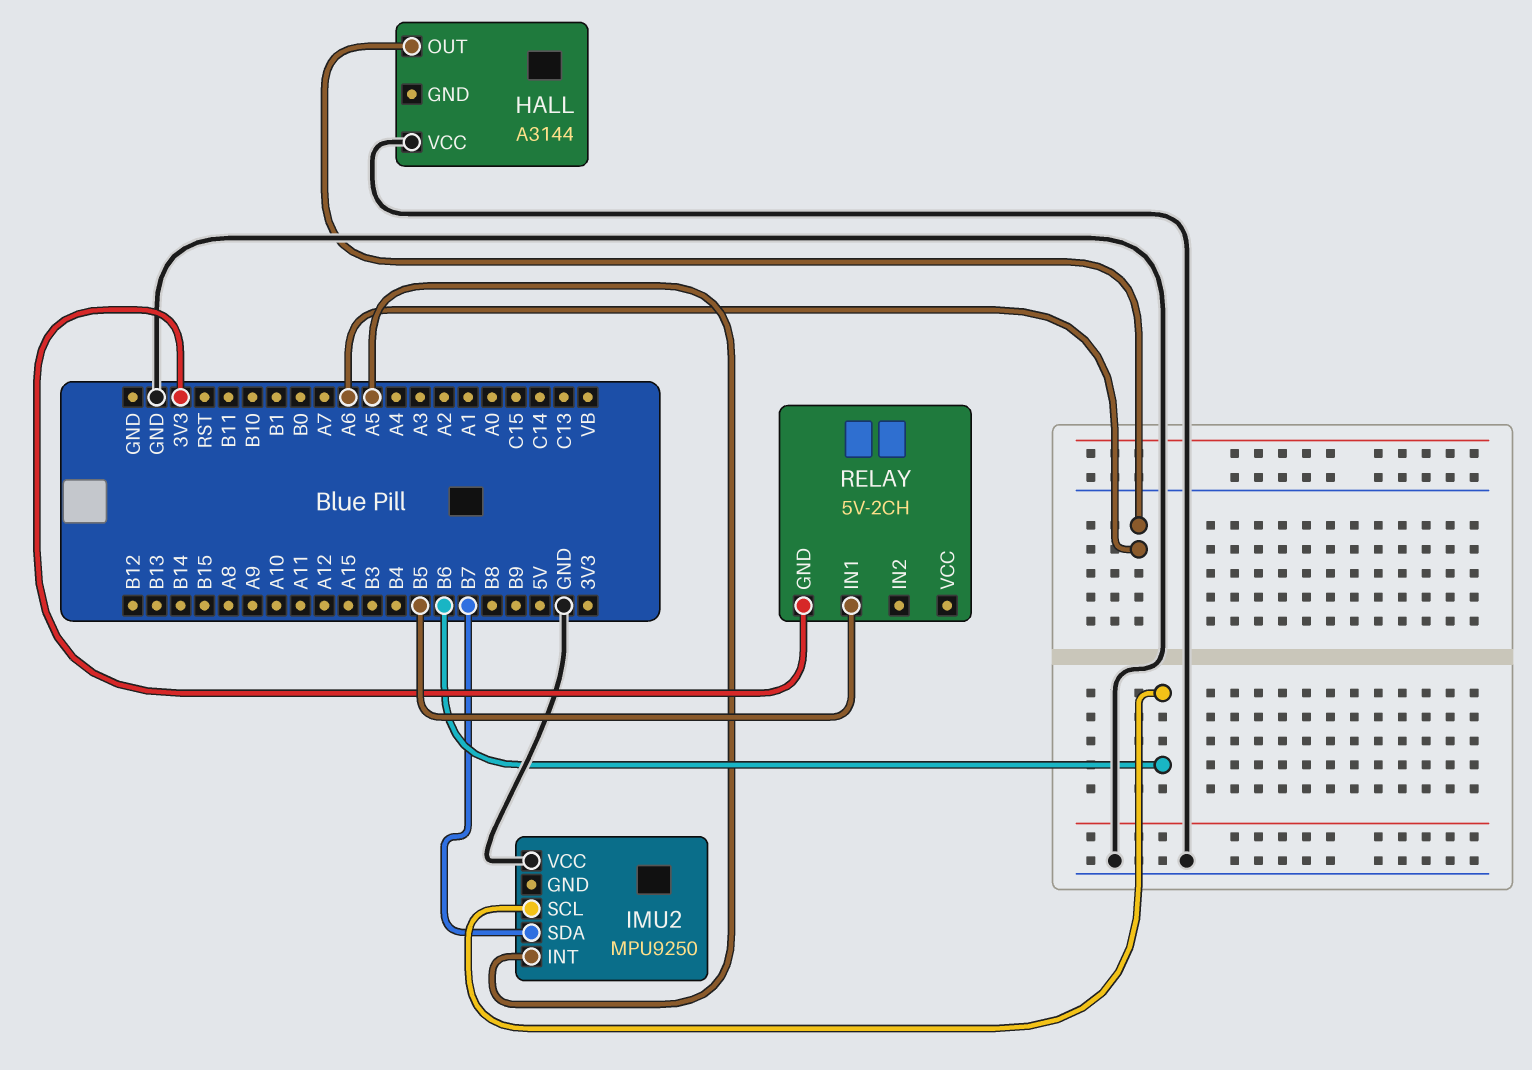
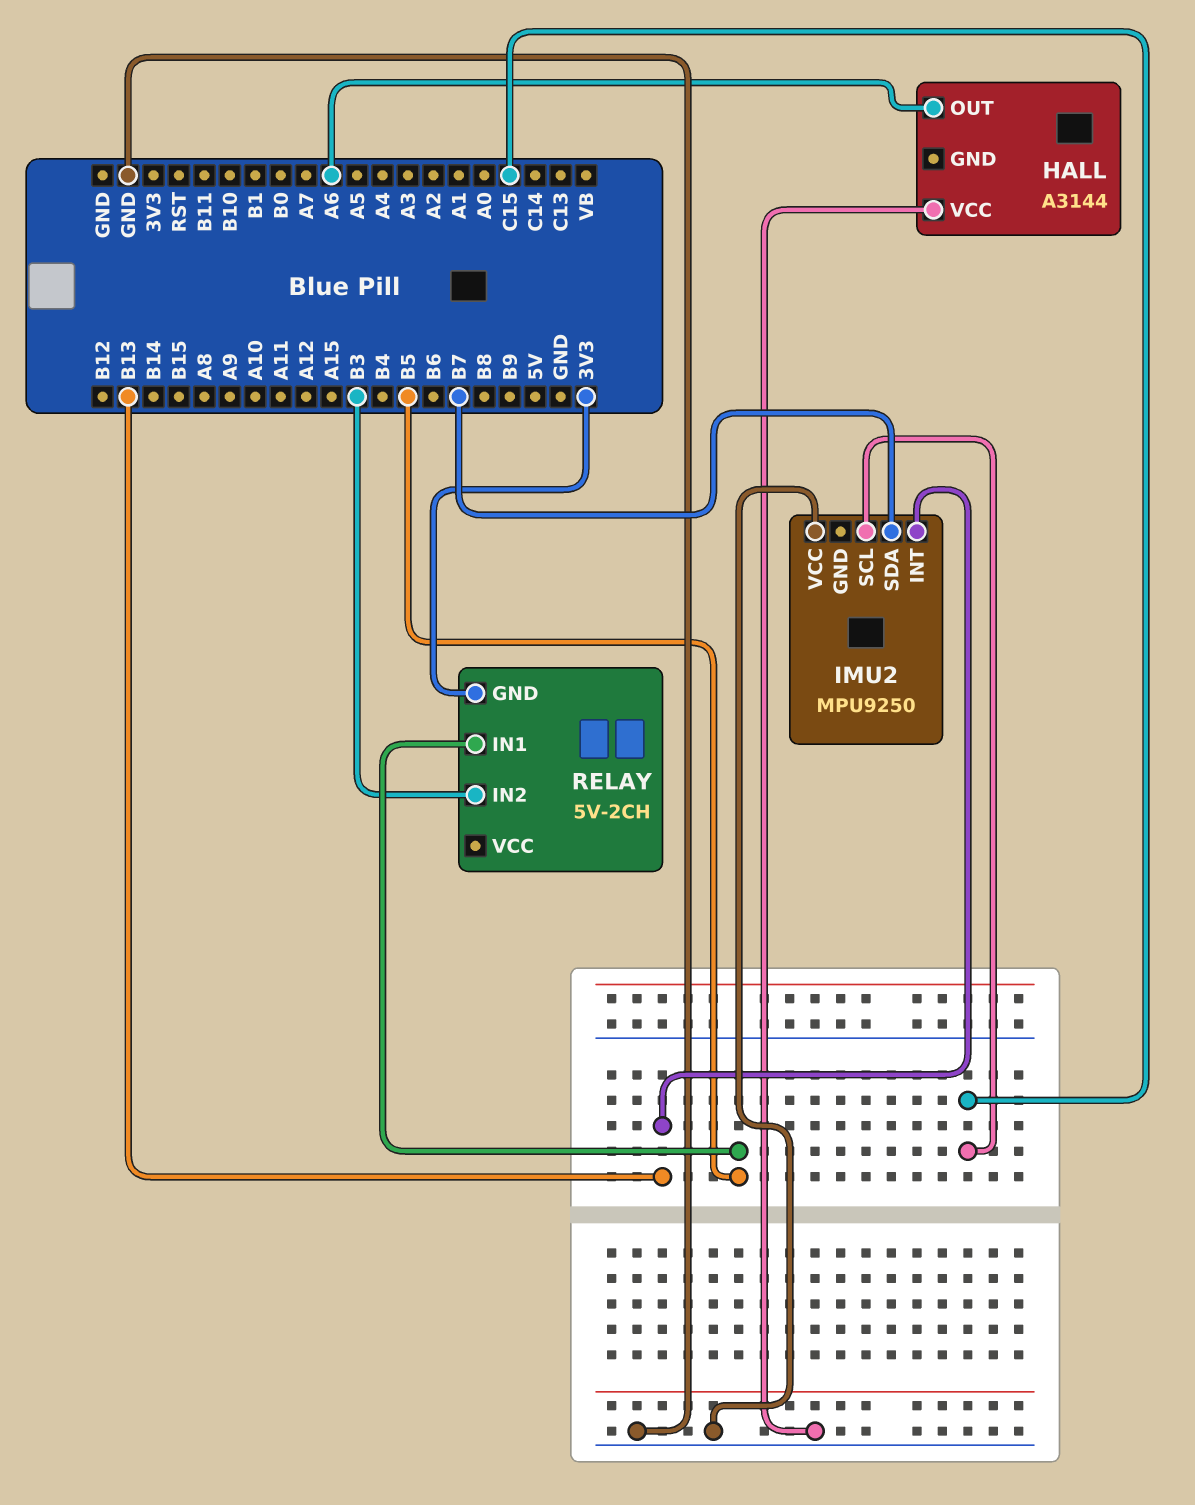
IMU2 pin INT: A5 -> B13
IMU2 pin SCL: B6 -> C15
RELAY pin IN2: none -> B3

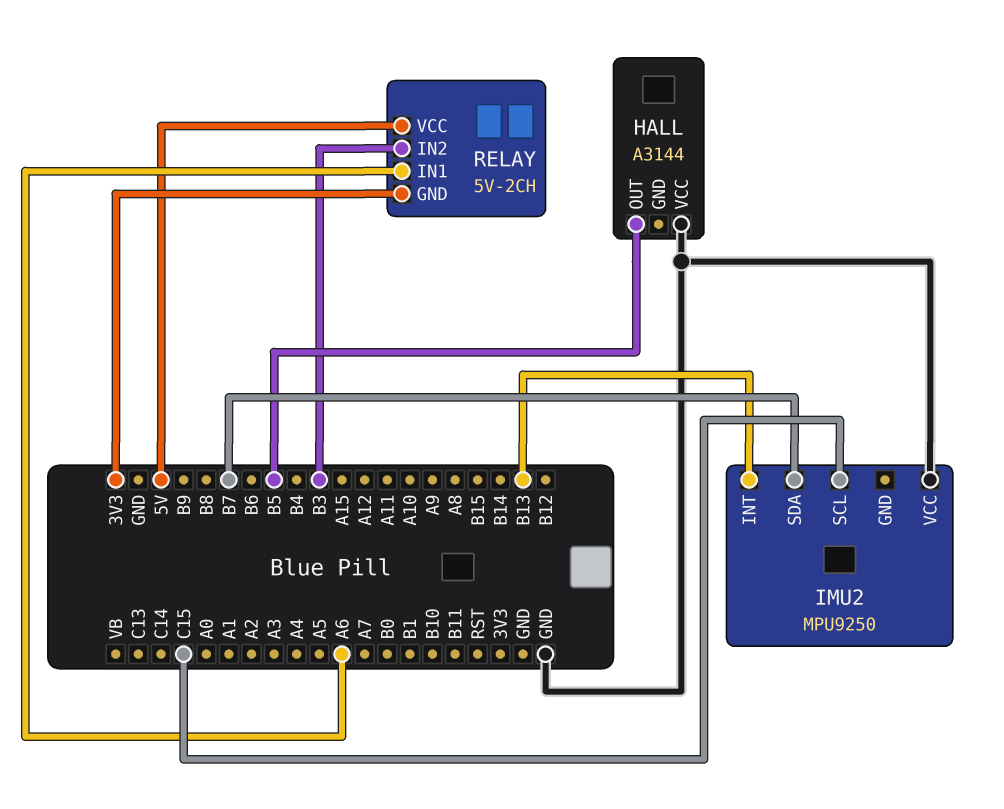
HALL pin OUT: A6 -> B5
RELAY pin IN1: B5 -> A6
RELAY pin VCC: none -> 5V

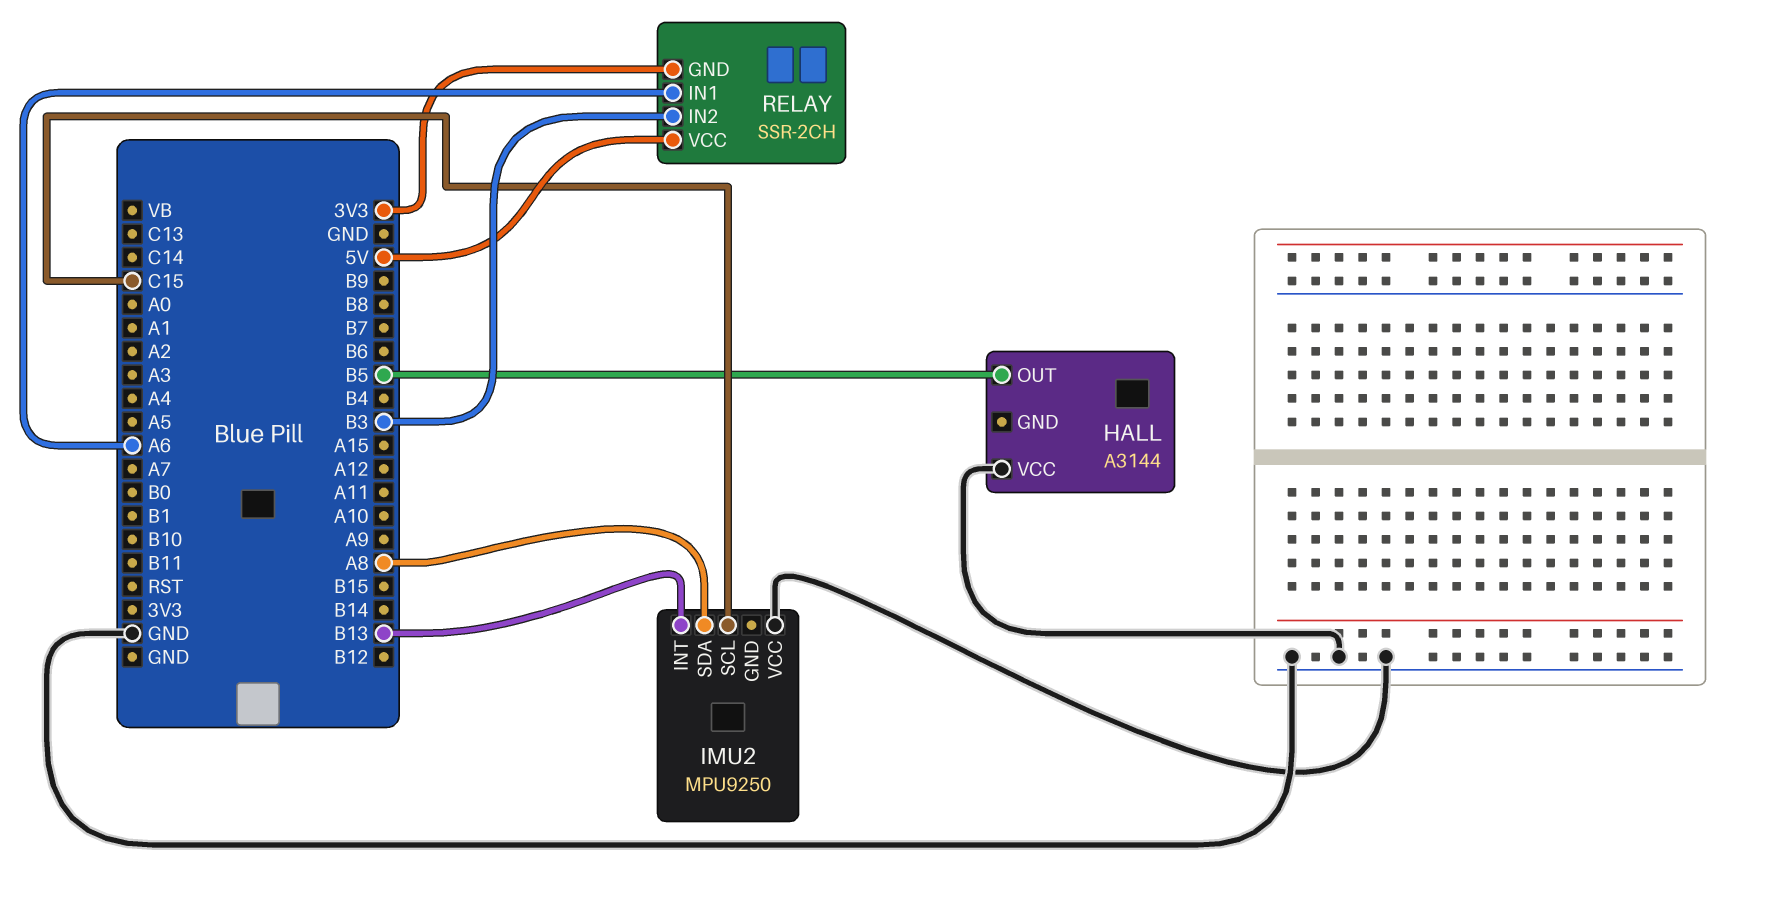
IMU2 pin SDA: B7 -> A8
RELAY: 5V-2CH -> SSR-2CH

